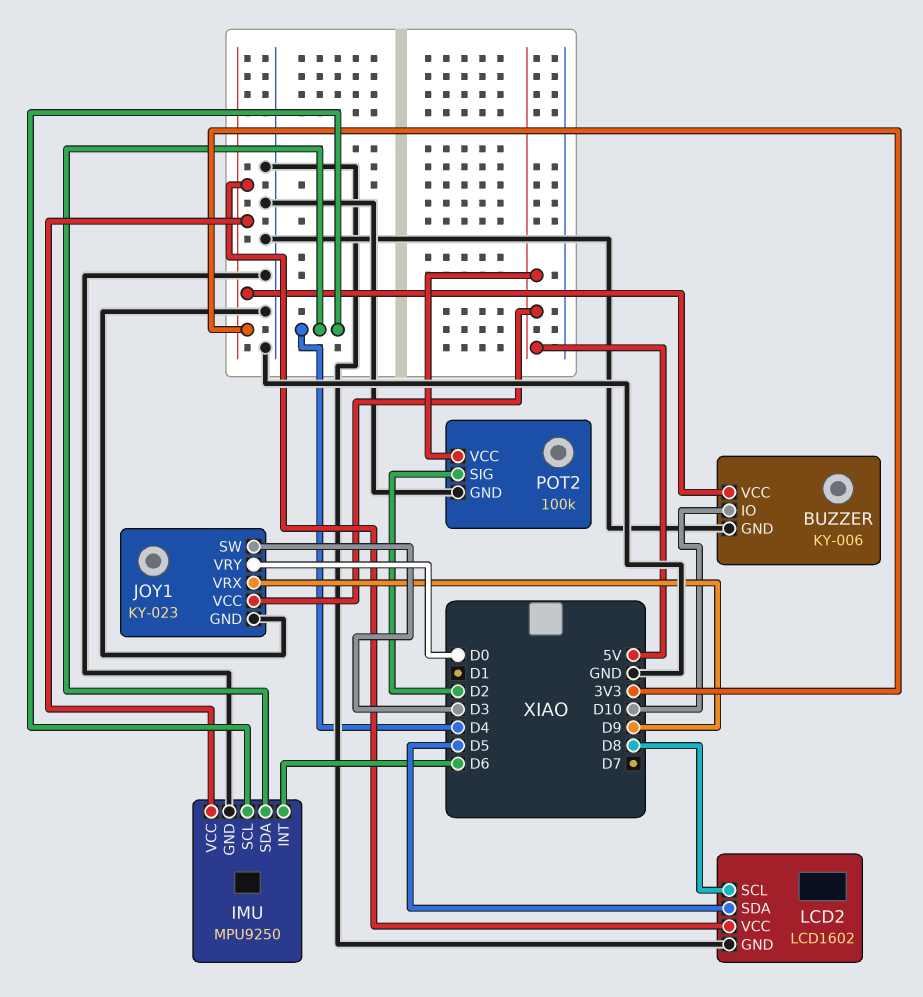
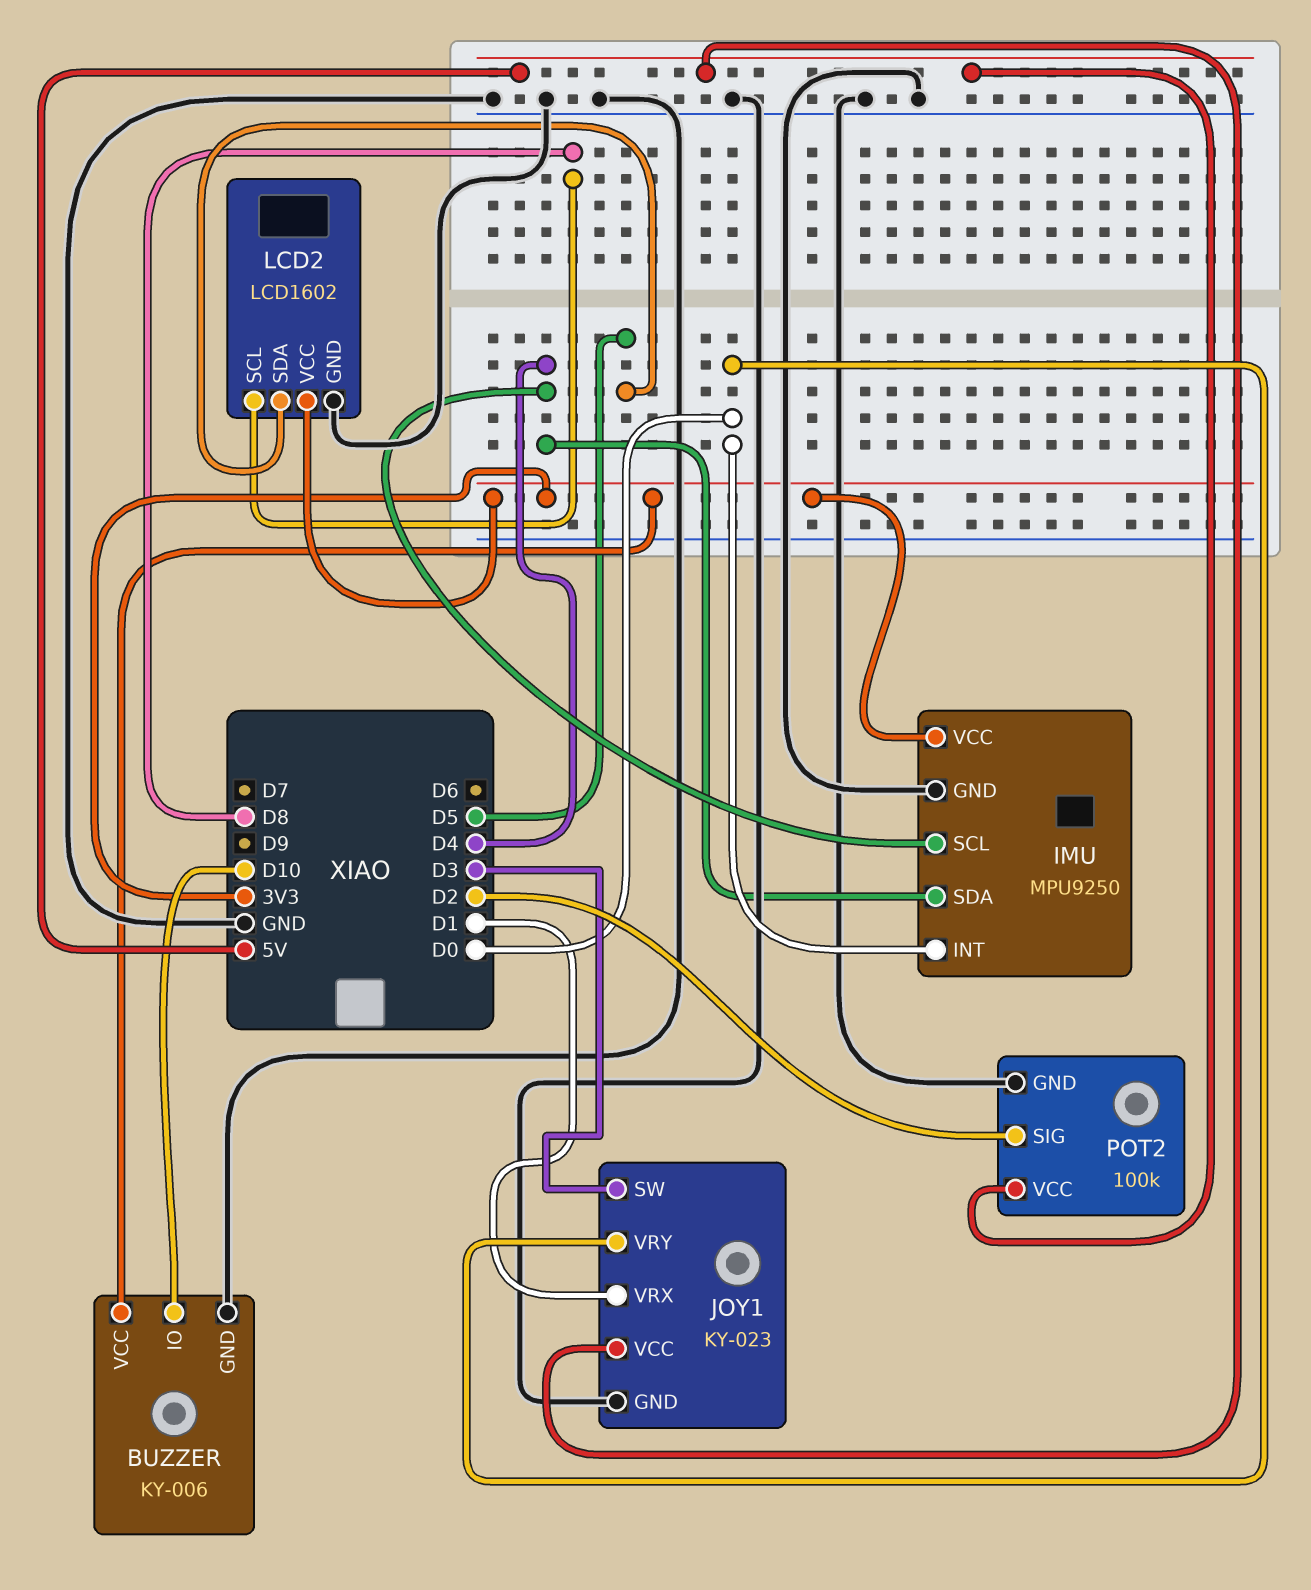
IMU pin INT: D6 -> D0
JOY1 pin VRX: D9 -> D1

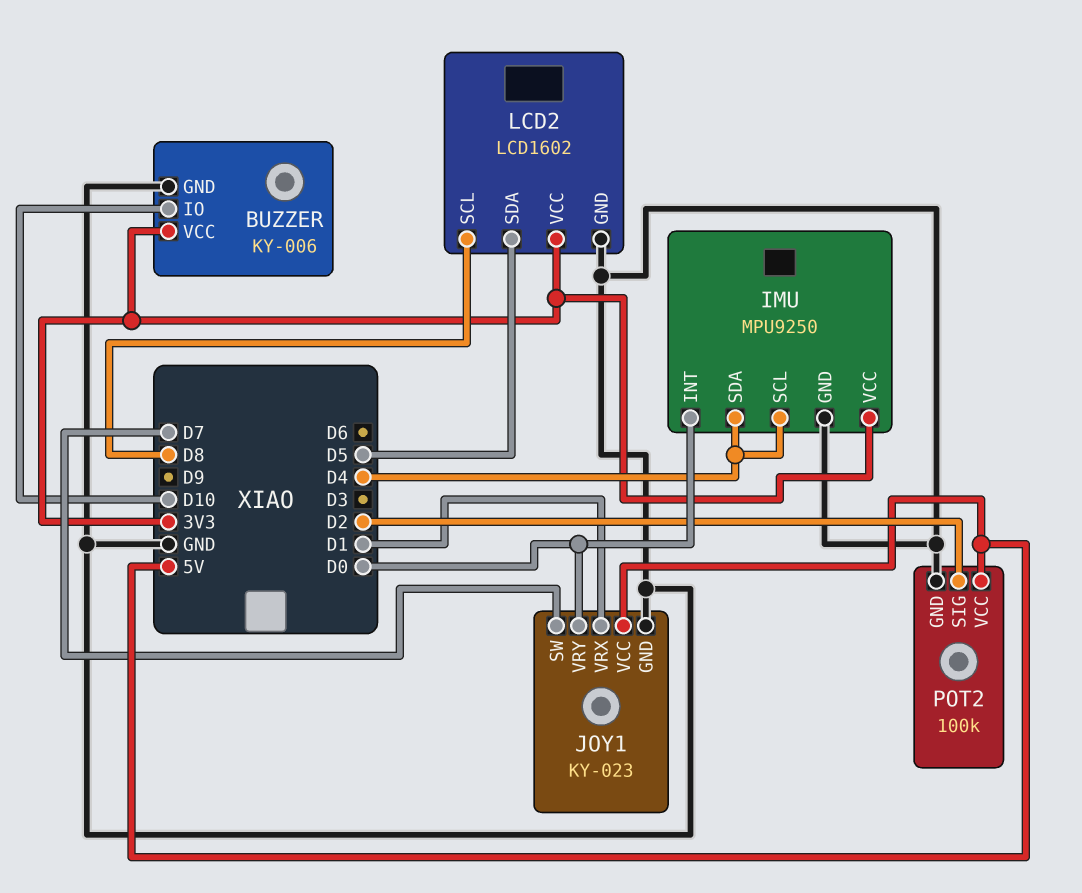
JOY1 pin SW: D3 -> D7

